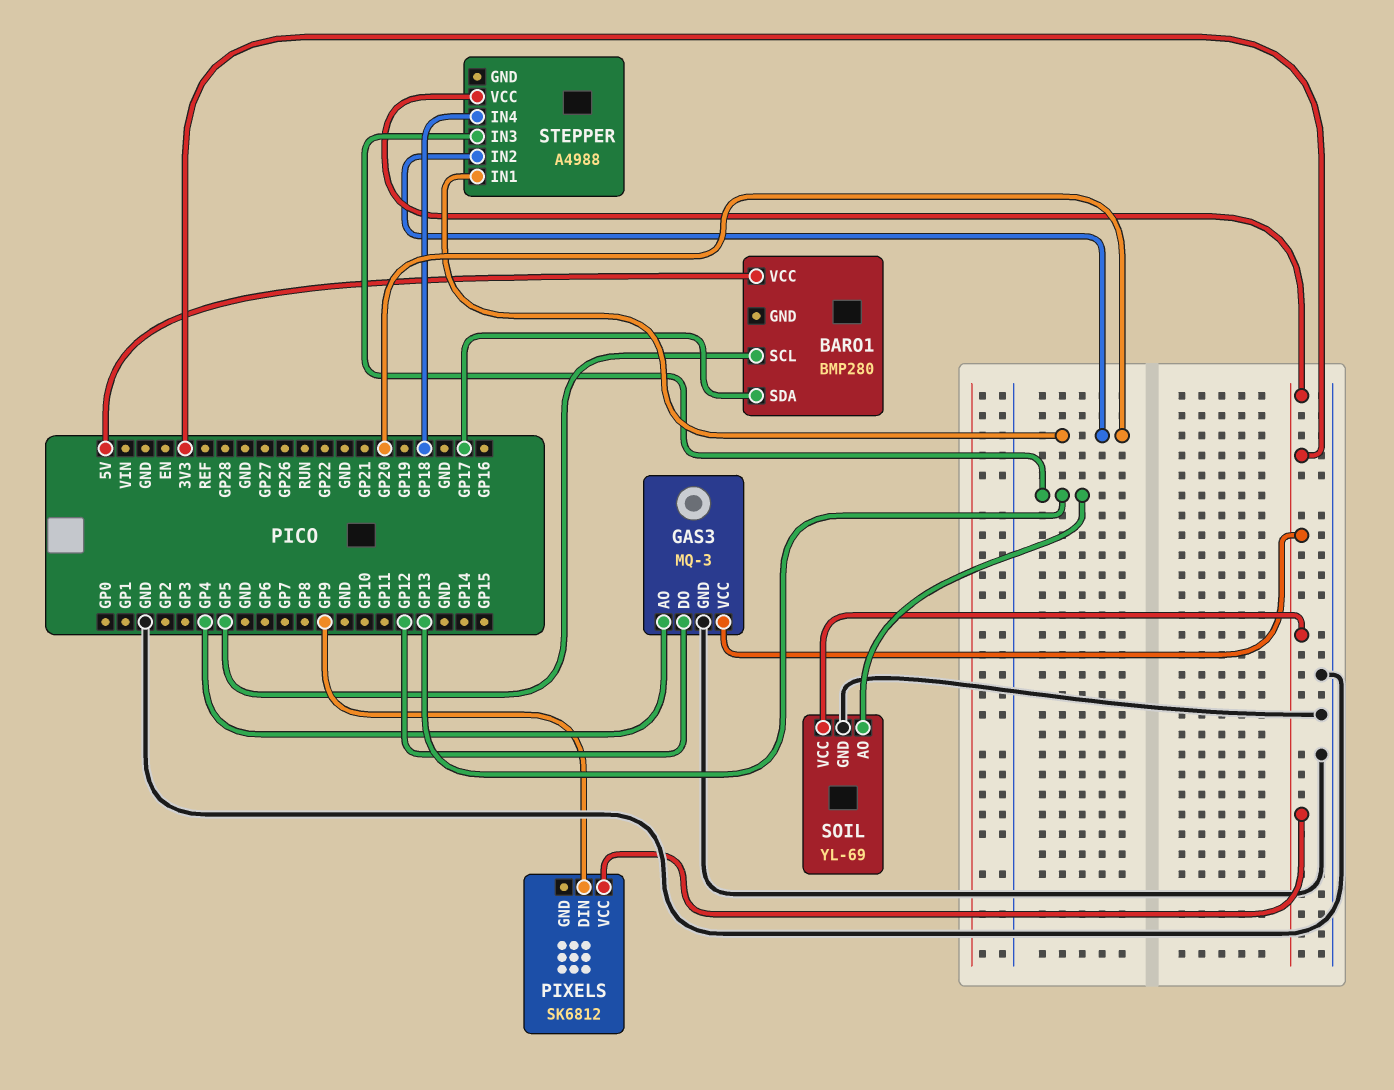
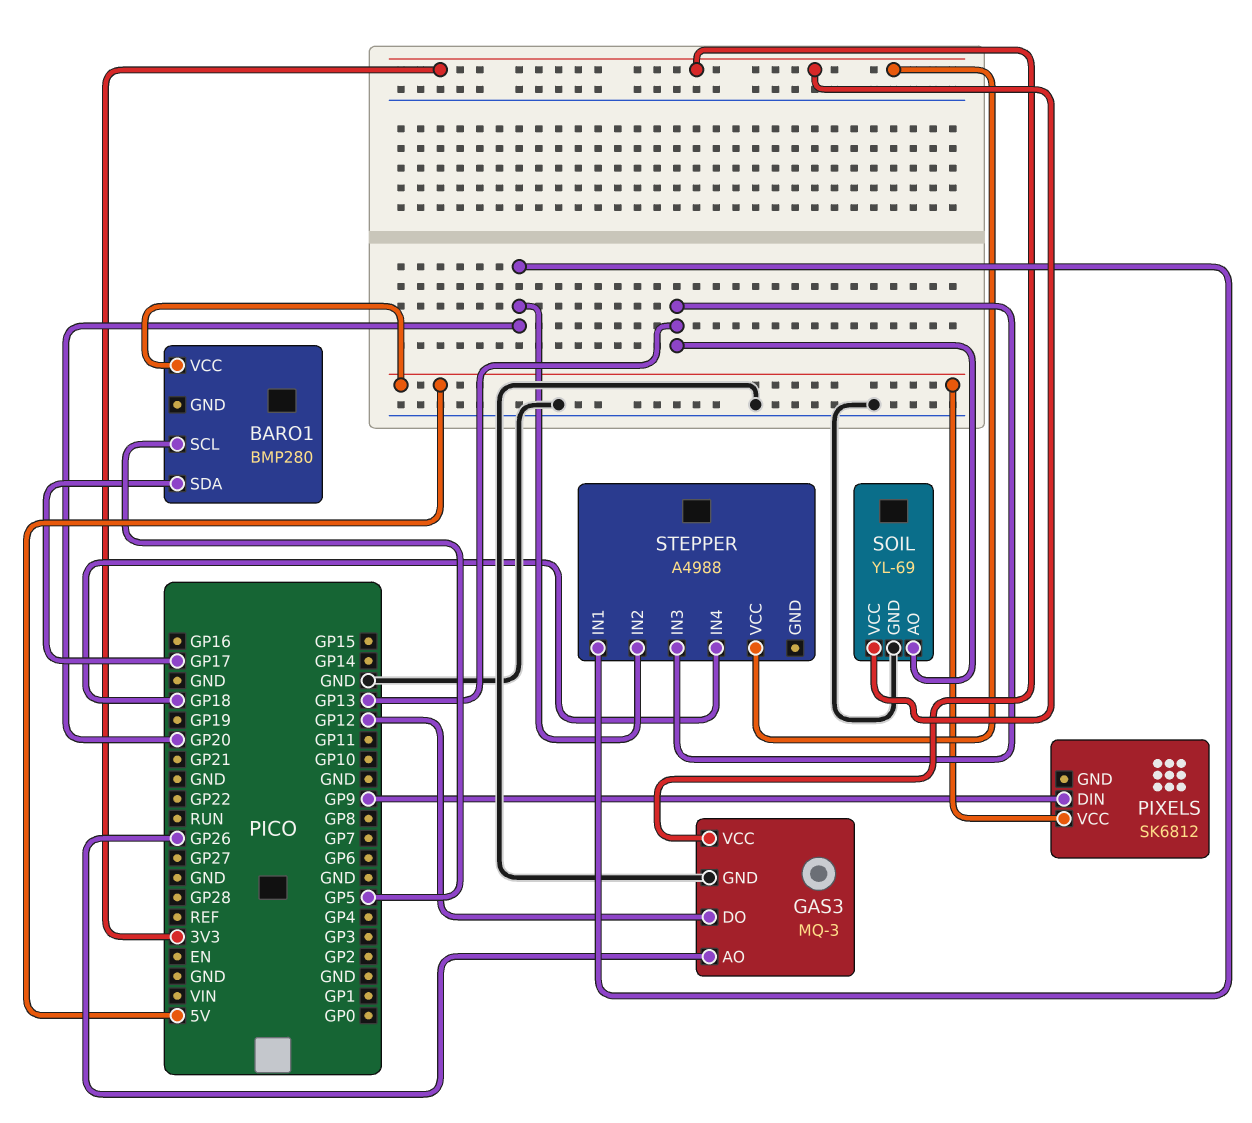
GAS3 pin AO: GP4 -> GP26
PIXELS pin VCC: 3V3 -> 5V

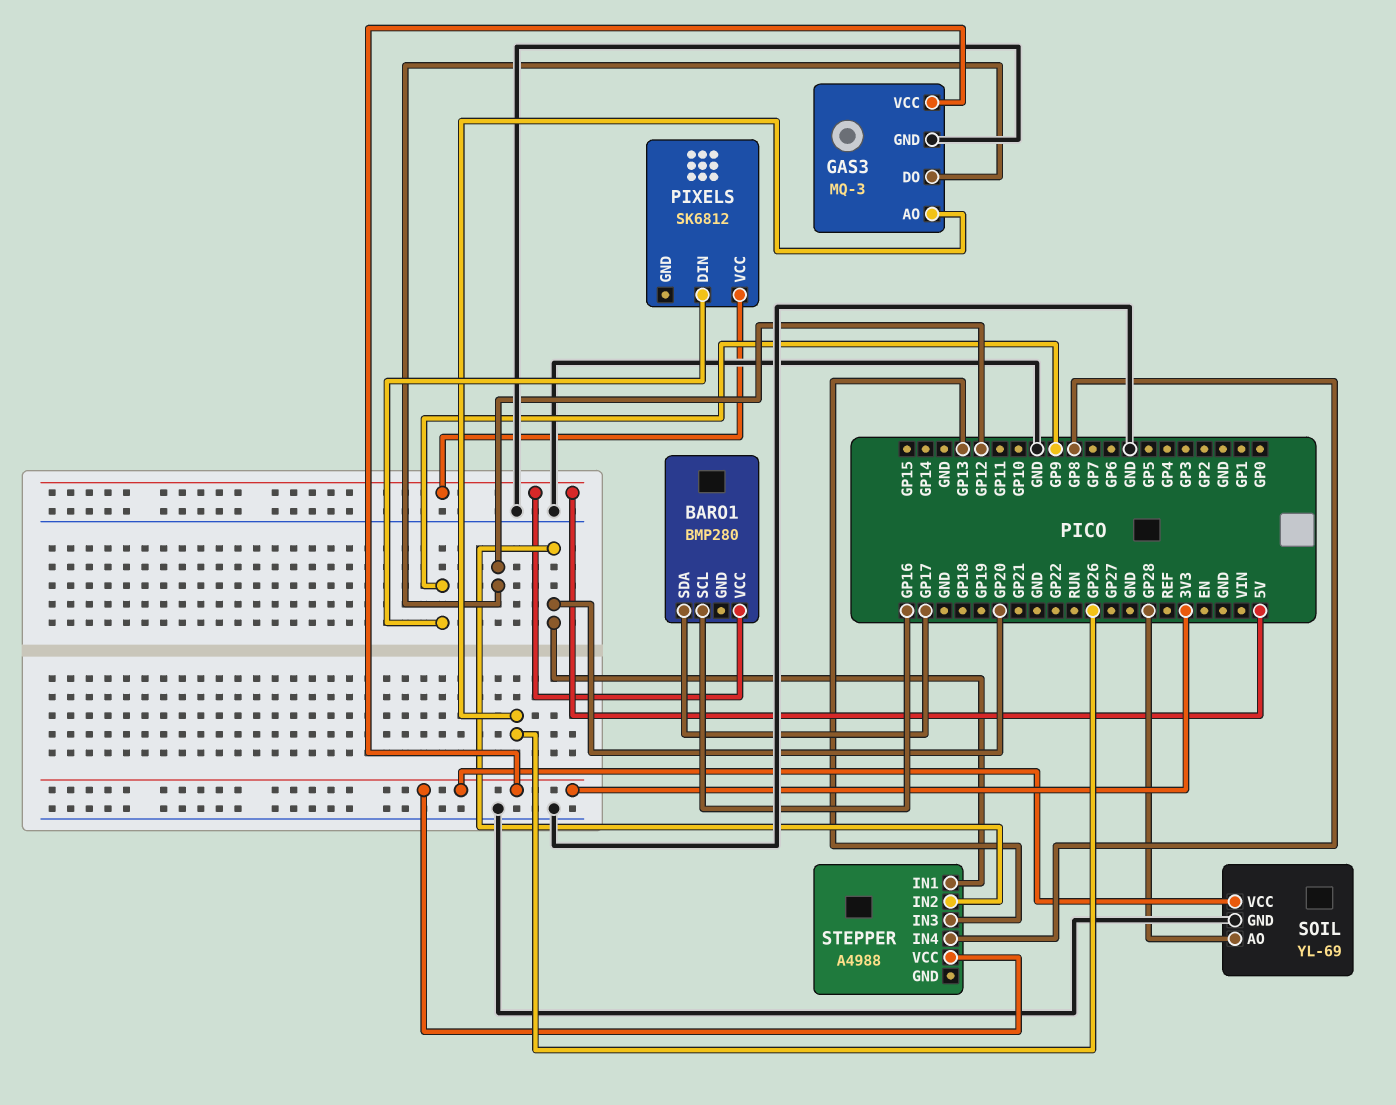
BARO1 pin SCL: GP5 -> GP16
SOIL pin AO: GP13 -> GP28
STEPPER pin IN4: GP18 -> GP8

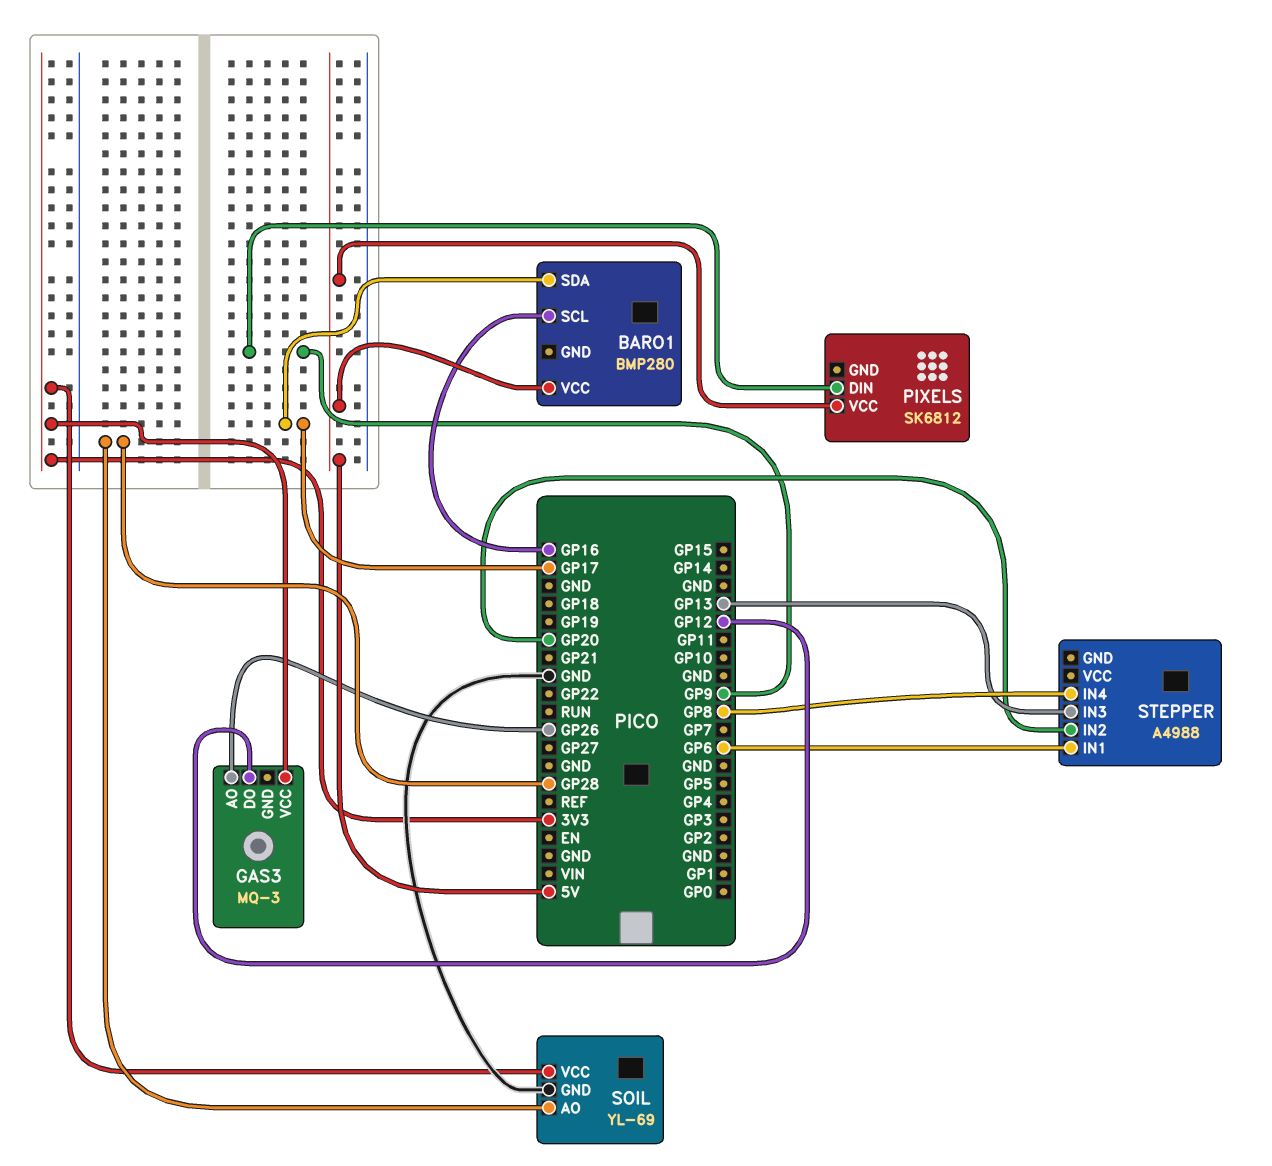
GAS3 pin GND: GND -> none
STEPPER pin IN1: GP20 -> GP6
STEPPER pin VCC: 3V3 -> none

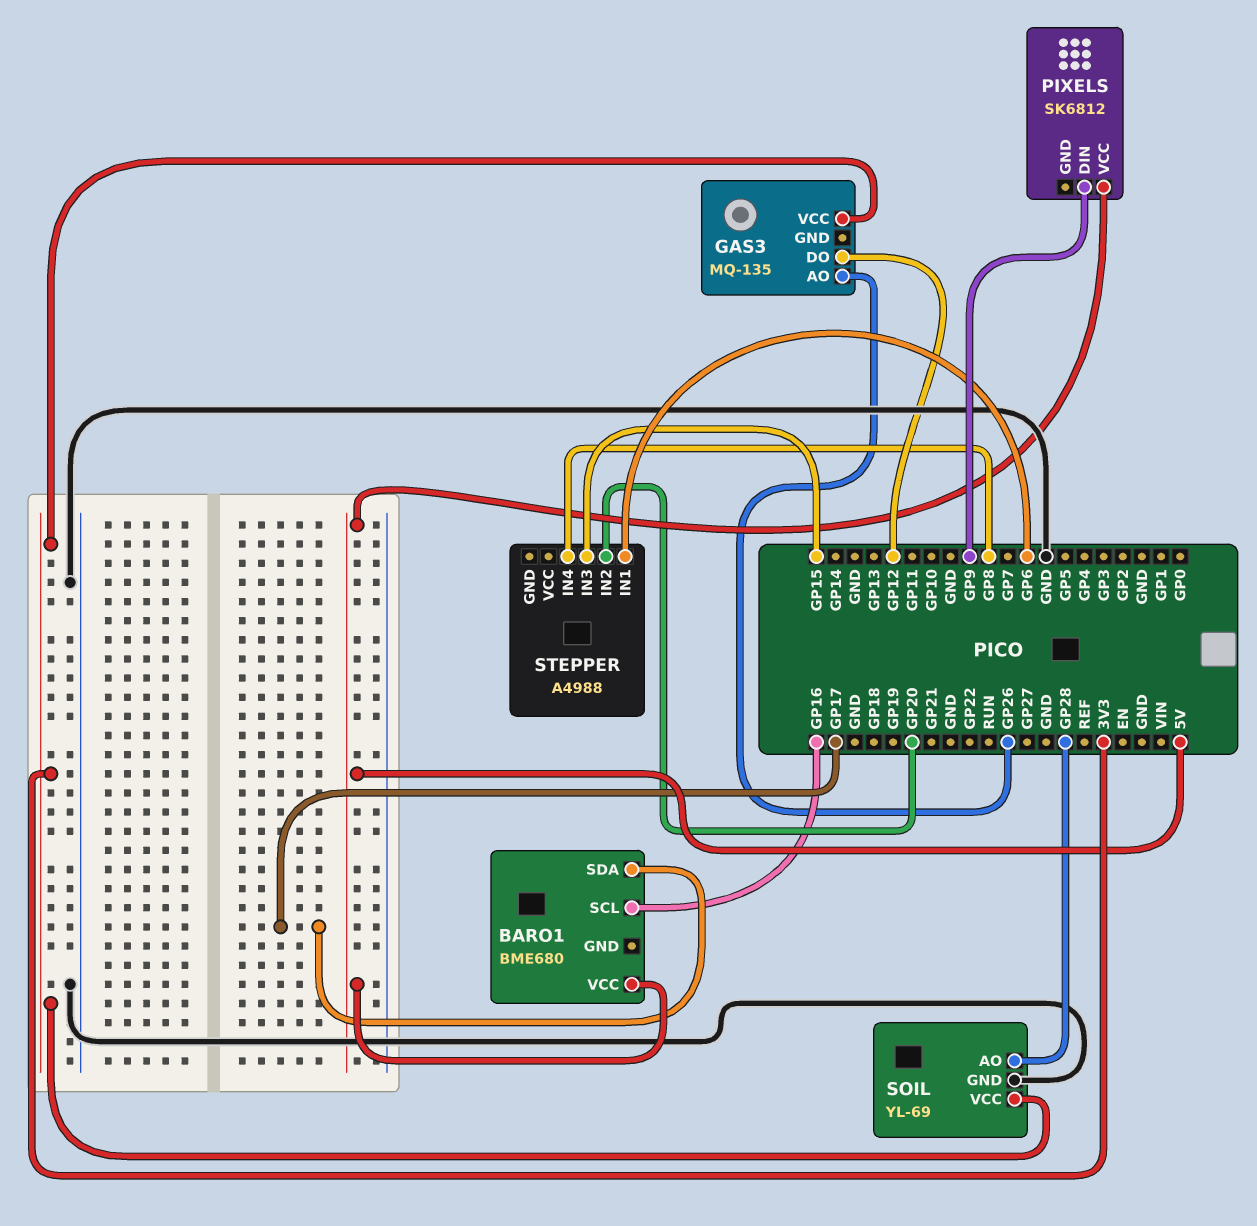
BARO1: BMP280 -> BME680
GAS3: MQ-3 -> MQ-135
STEPPER pin IN3: GP13 -> GP15

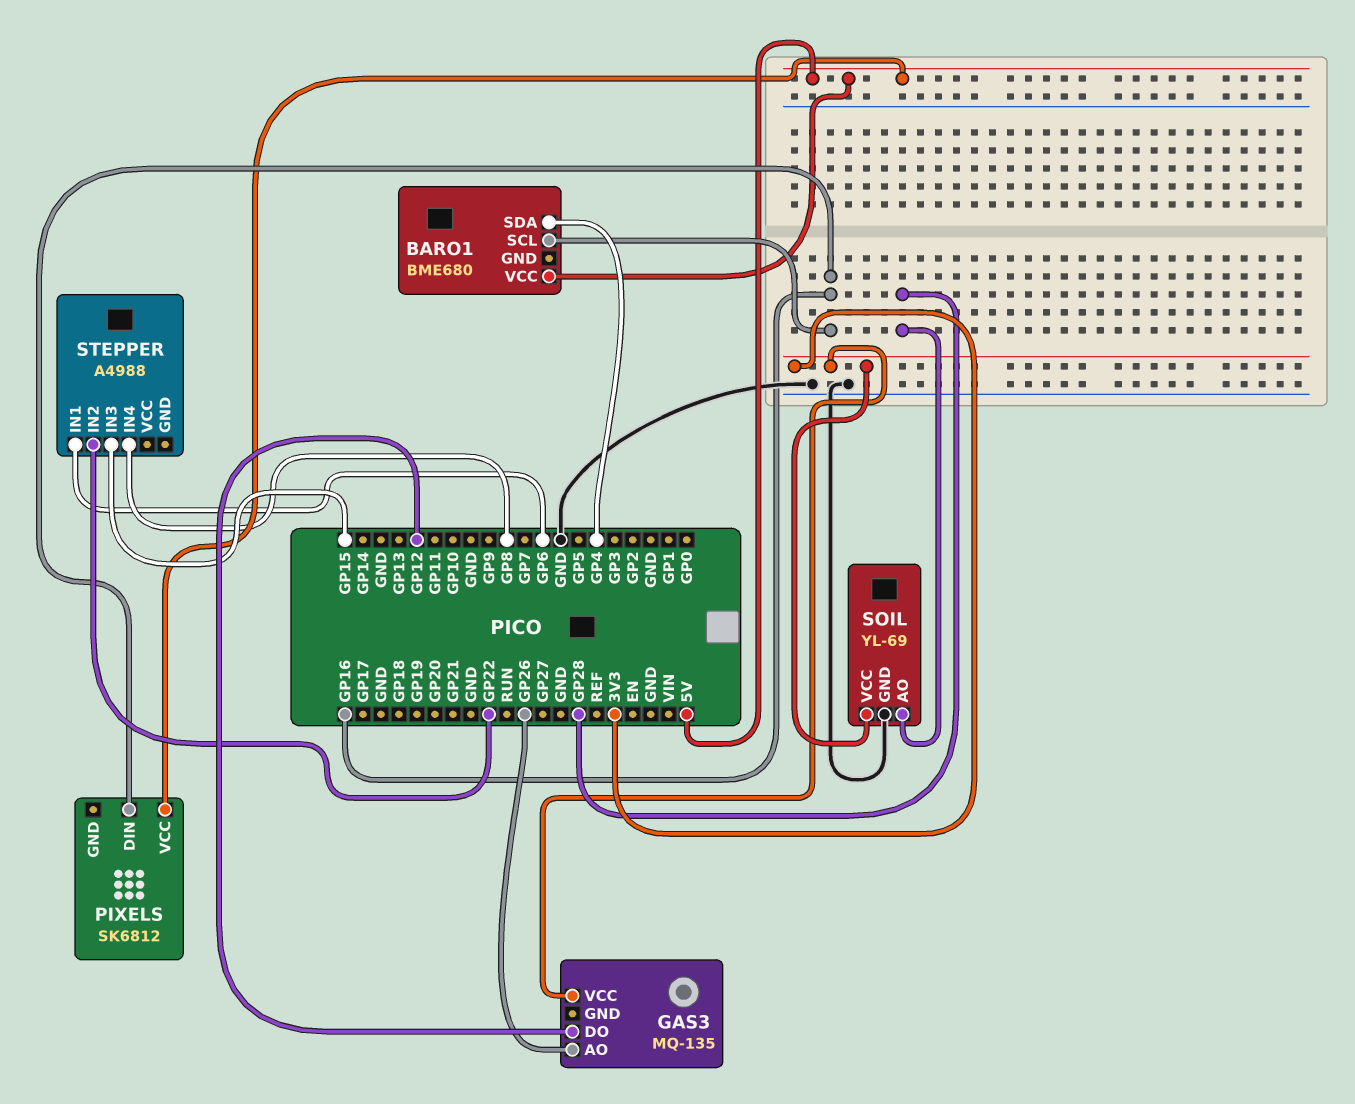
BARO1 pin SDA: GP17 -> GP4
PIXELS pin DIN: GP9 -> GP16
STEPPER pin IN2: GP20 -> GP22

